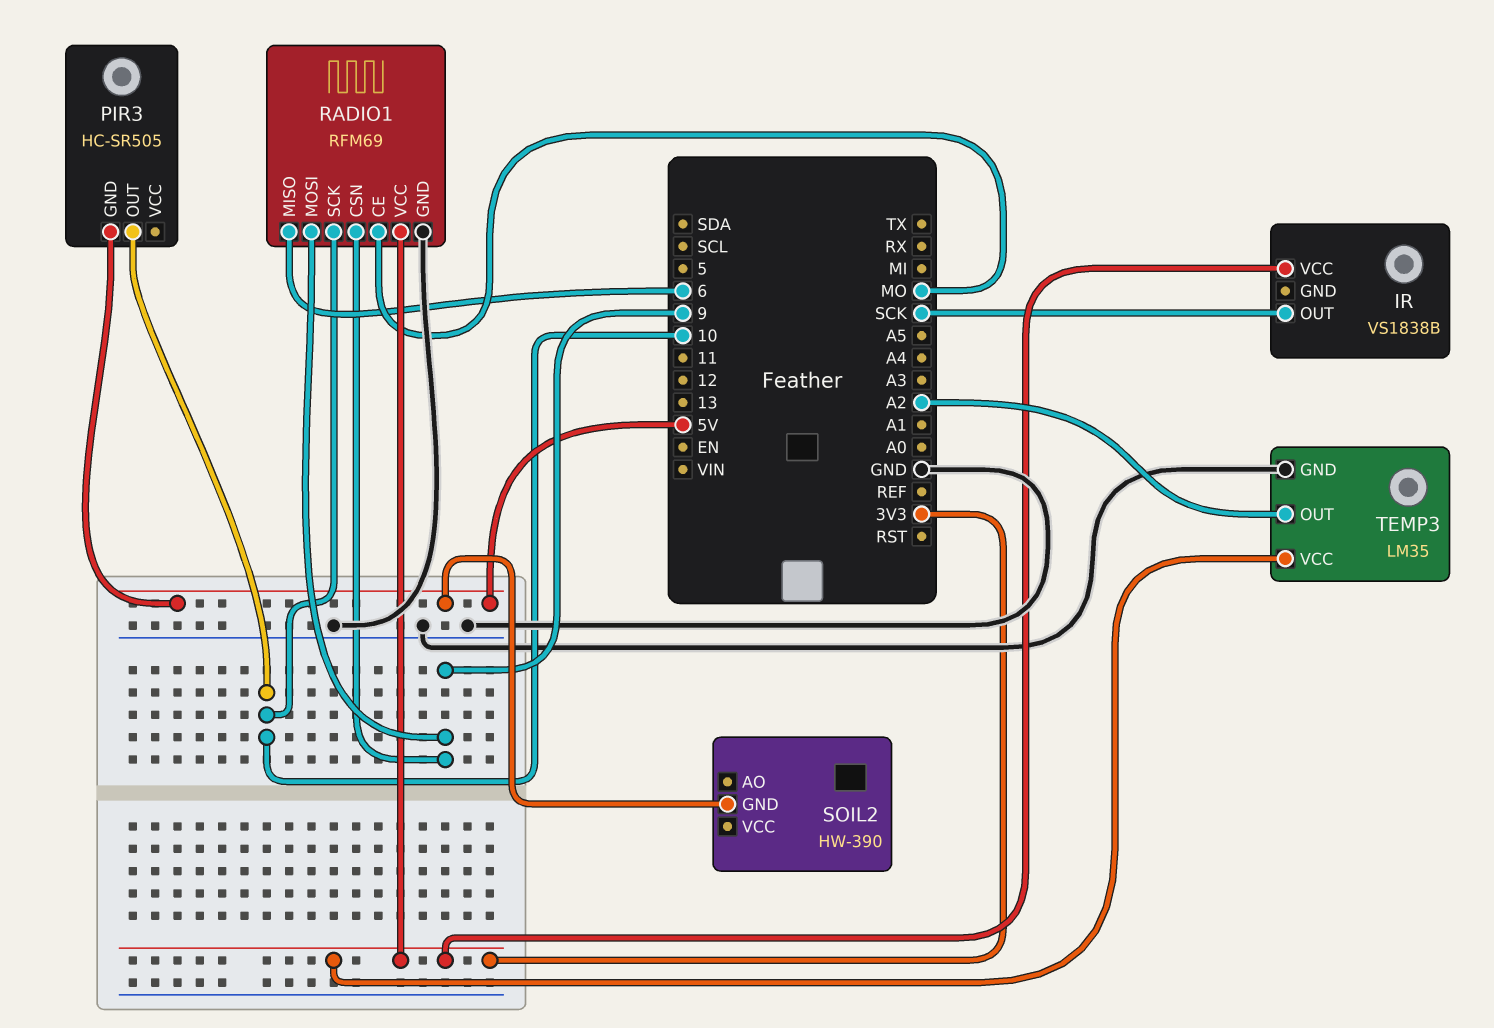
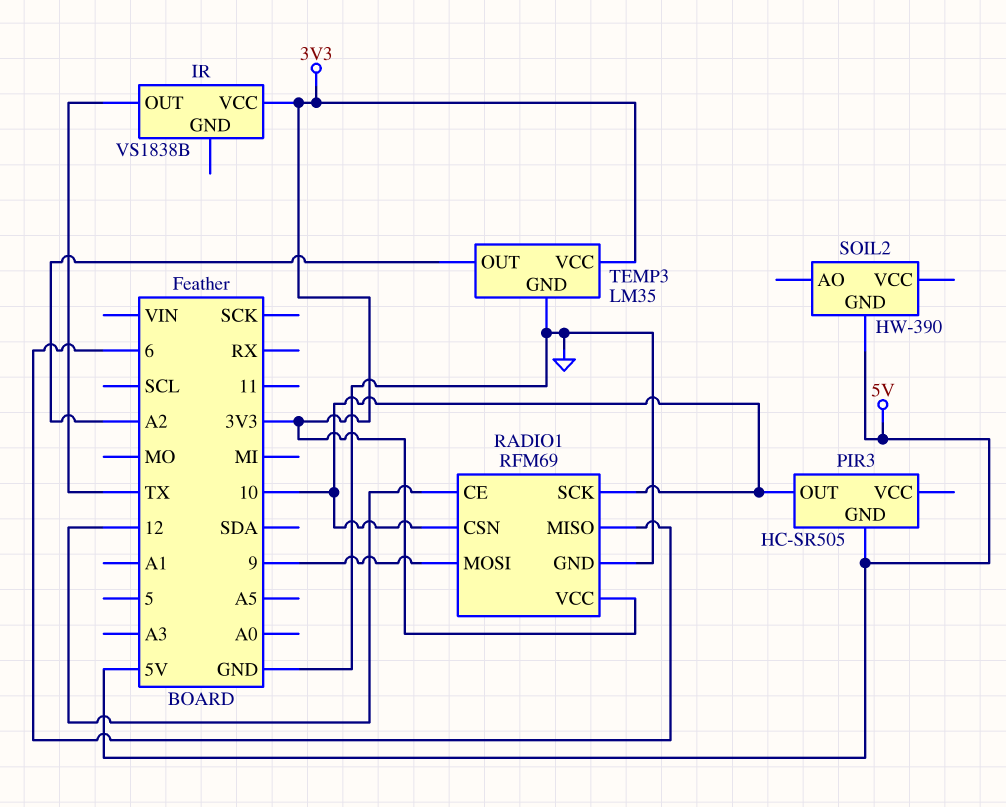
IR pin OUT: SCK -> TX
RADIO1 pin CE: MO -> 12
RADIO1 pin CSN: 9 -> 10

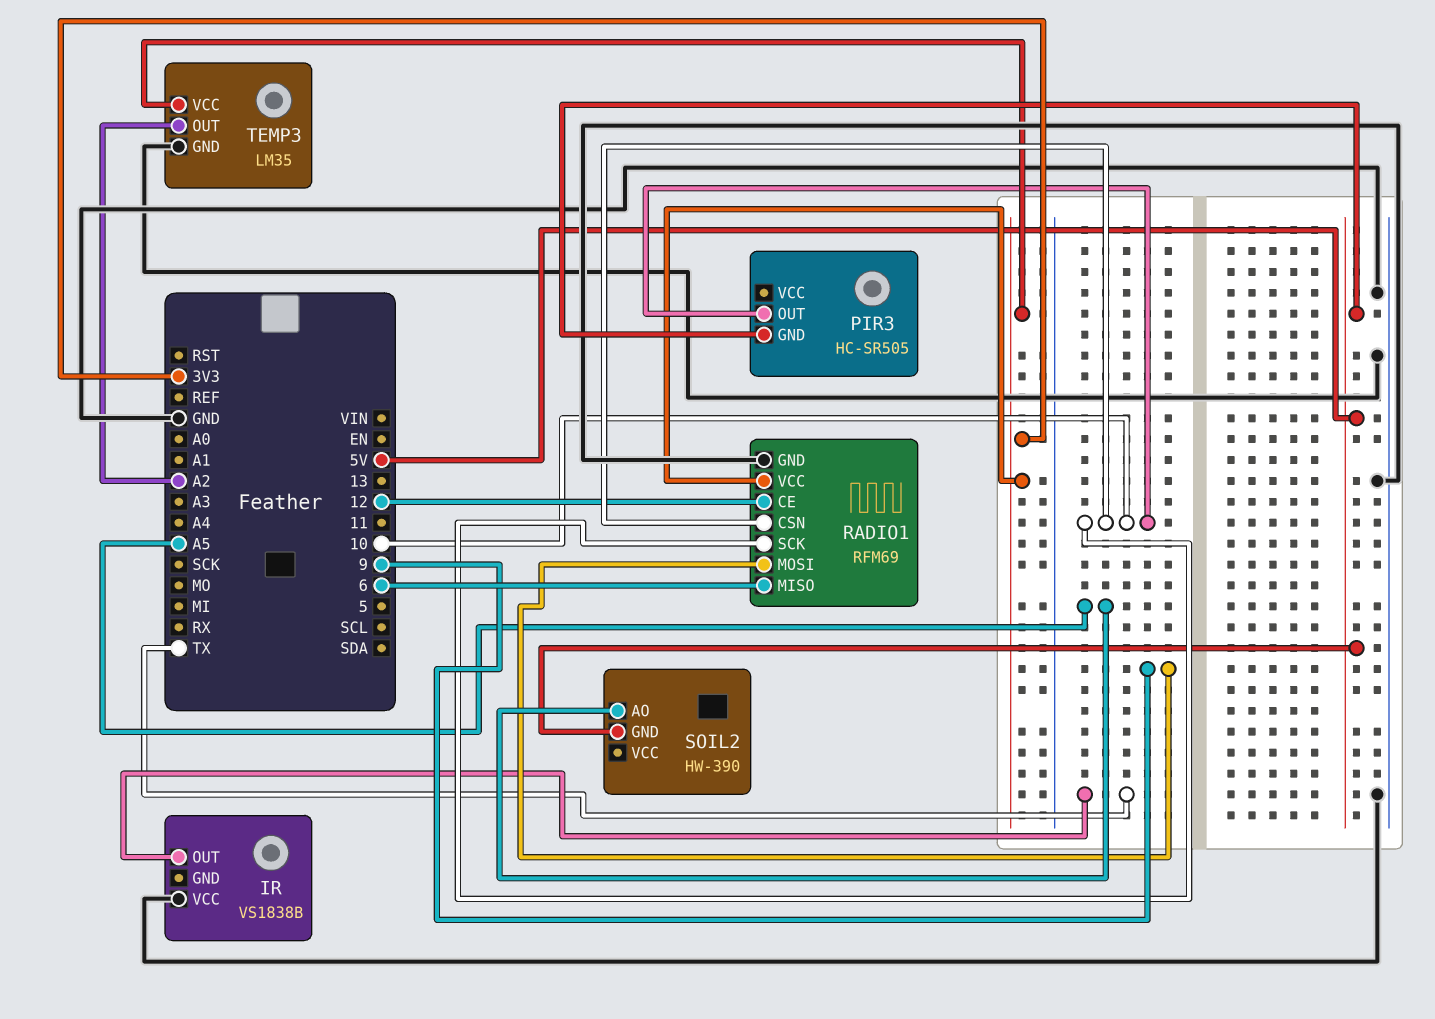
IR pin VCC: 3V3 -> GND
SOIL2 pin AO: none -> A5

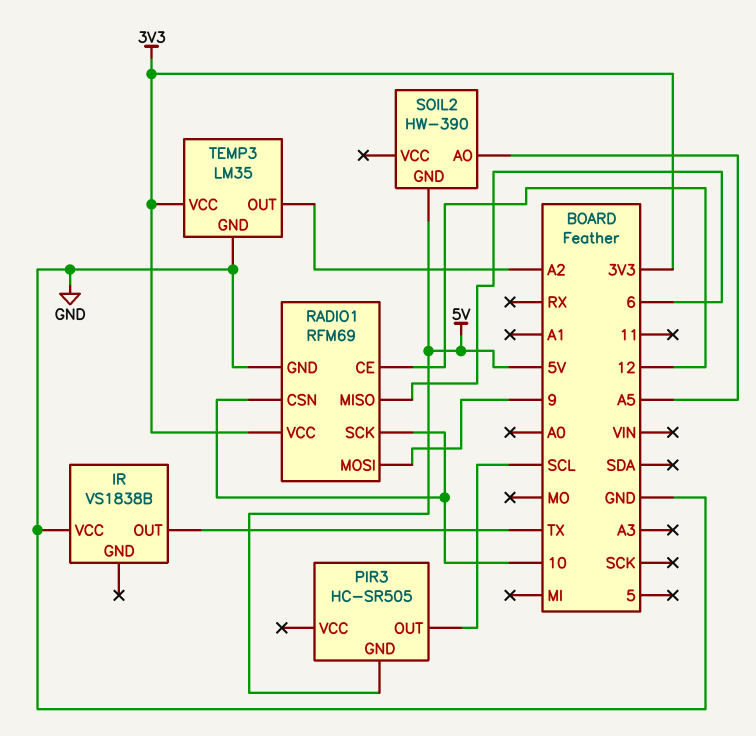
PIR3 pin OUT: 10 -> SCL

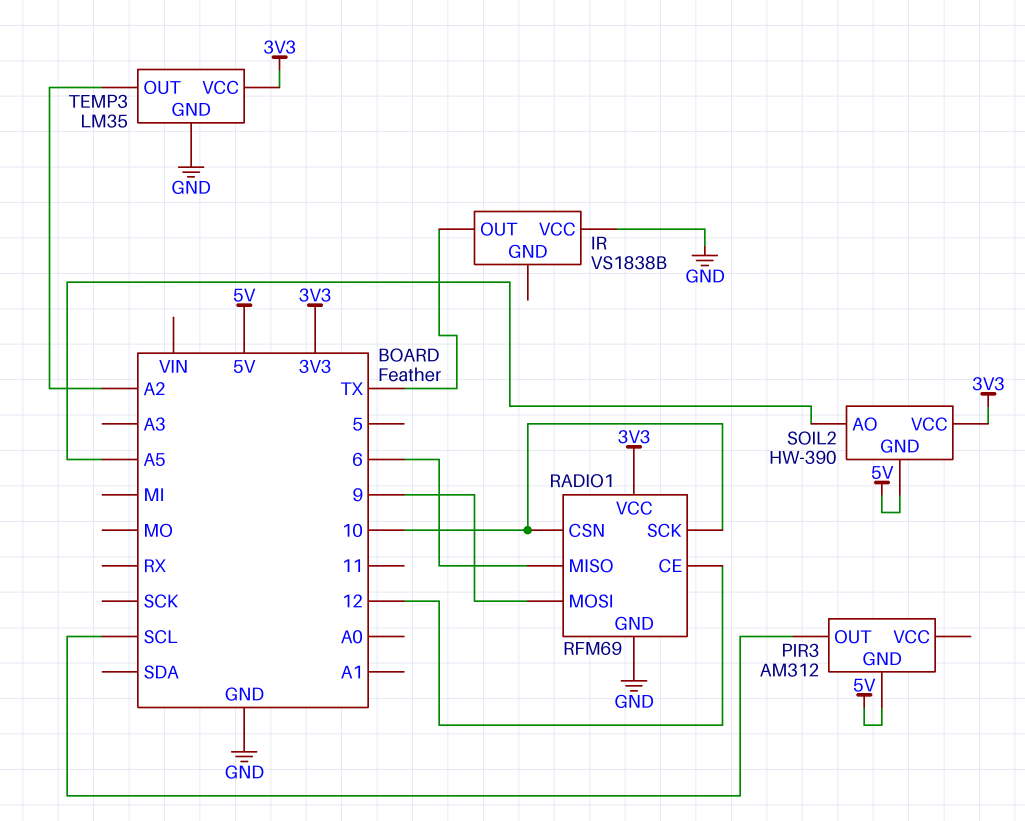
PIR3: HC-SR505 -> AM312
SOIL2 pin VCC: none -> 3V3

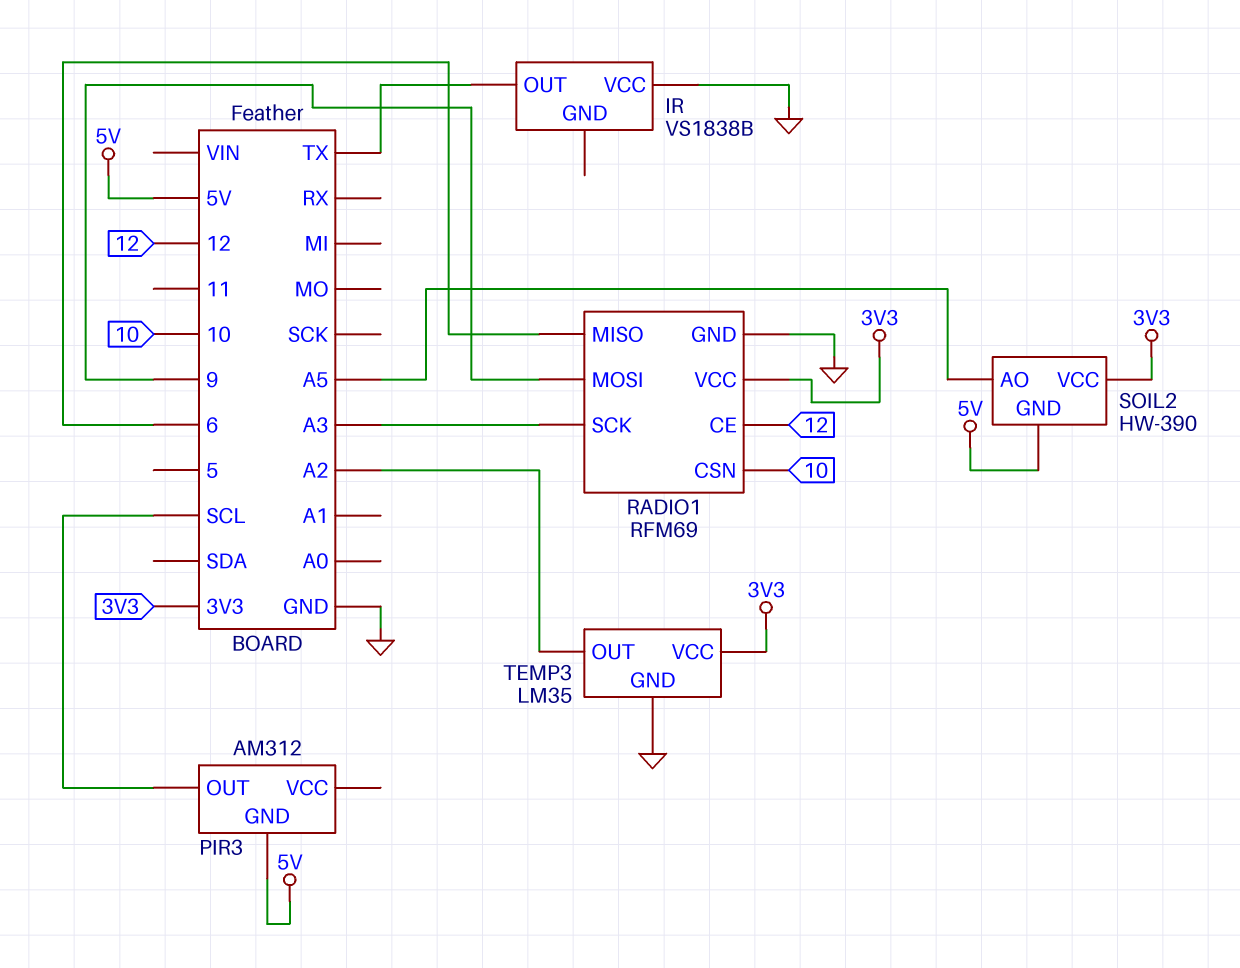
RADIO1 pin SCK: 10 -> A3

